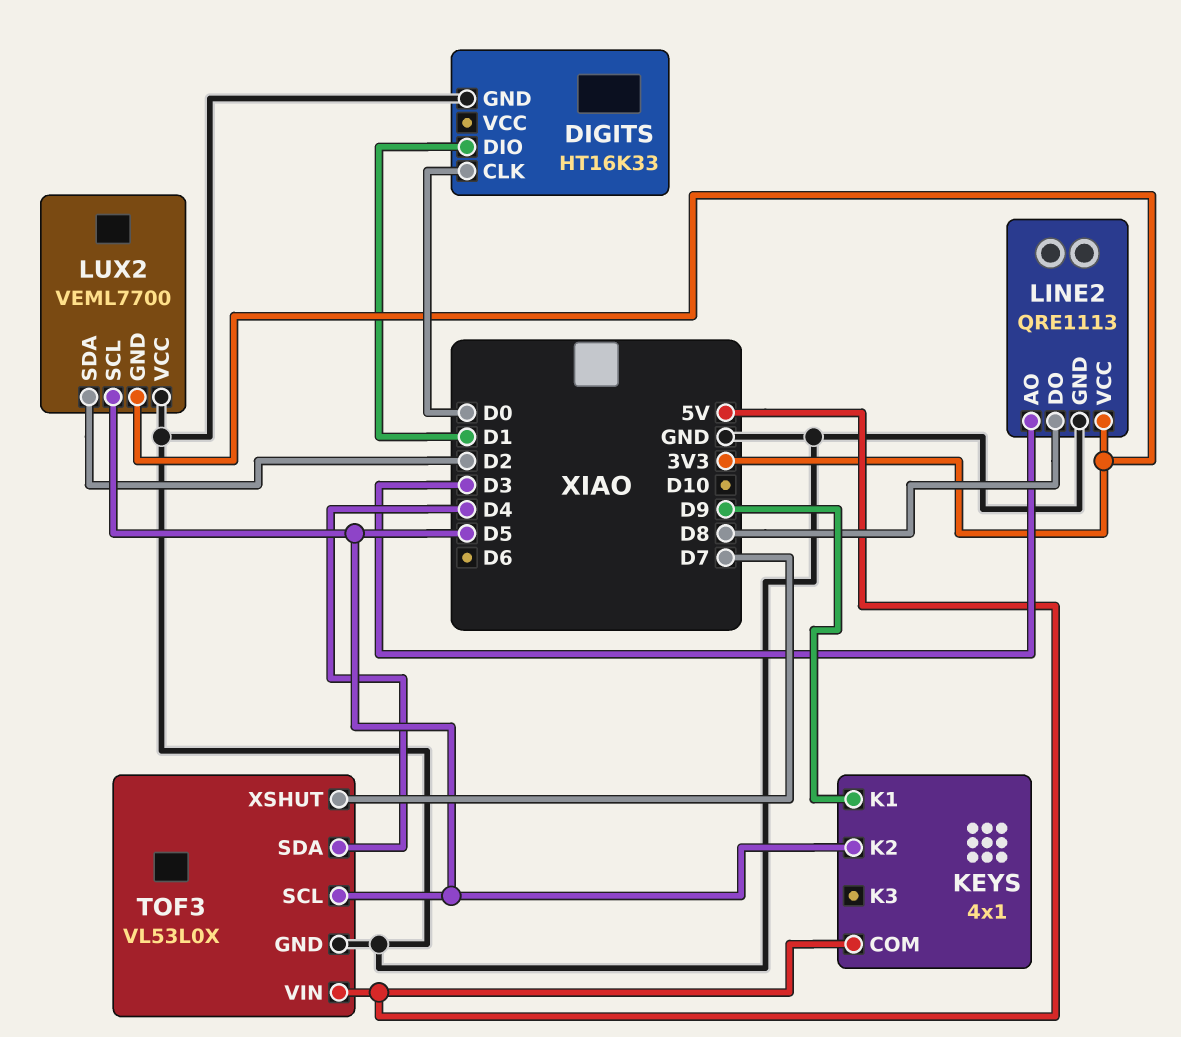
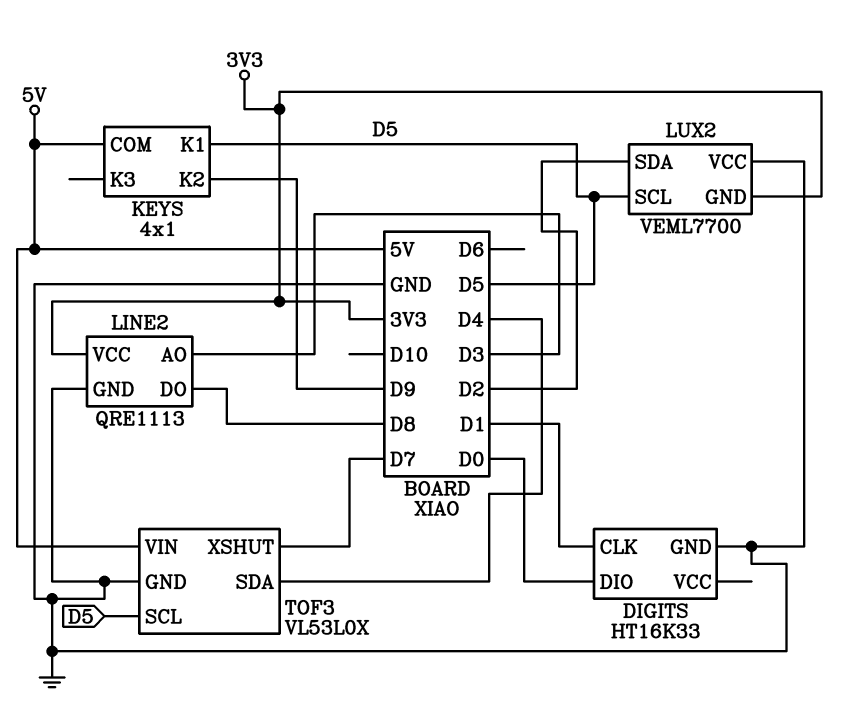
DIGITS pin CLK: D0 -> D1
DIGITS pin DIO: D1 -> D0
KEYS pin K1: D9 -> D5
KEYS pin K2: D5 -> D9

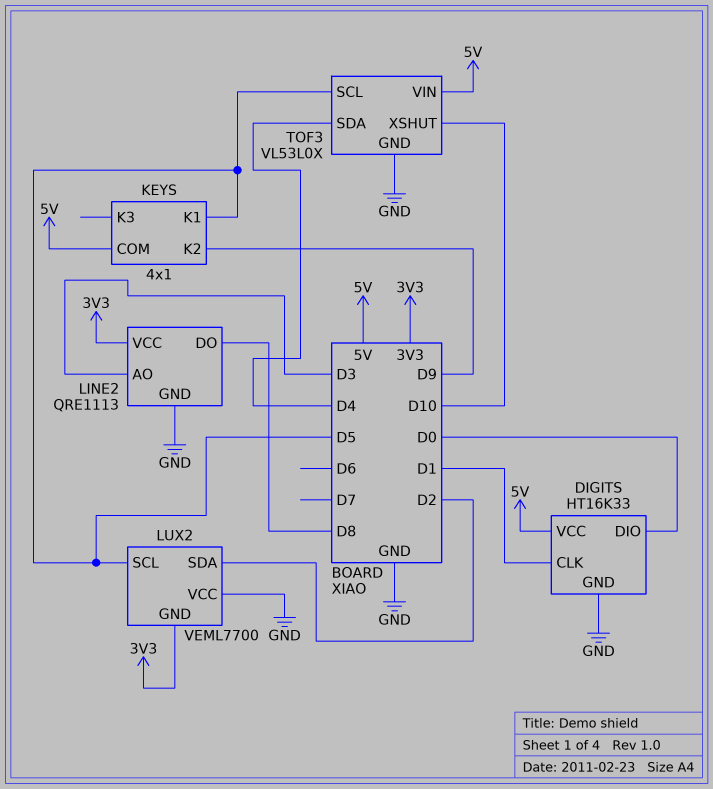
DIGITS pin VCC: none -> 5V
TOF3 pin XSHUT: D7 -> D10

